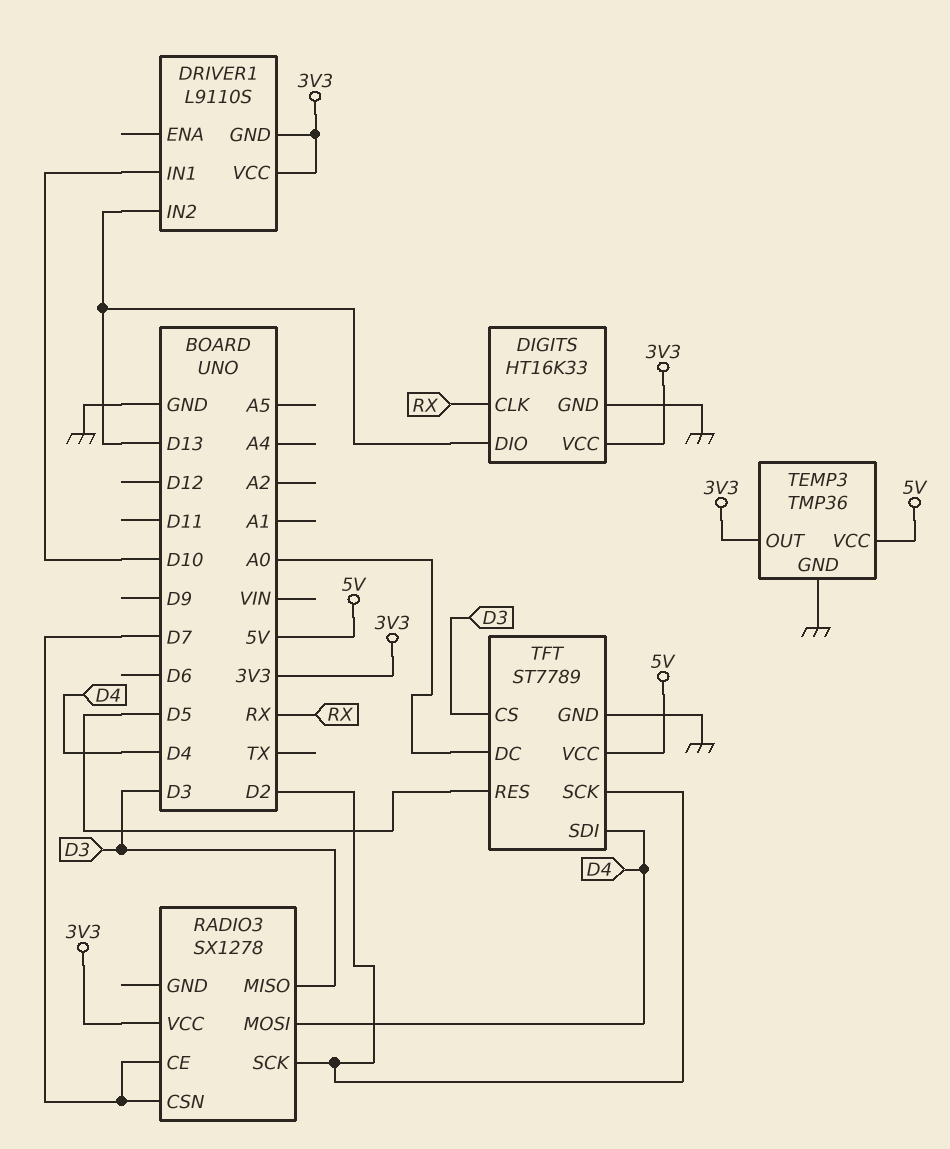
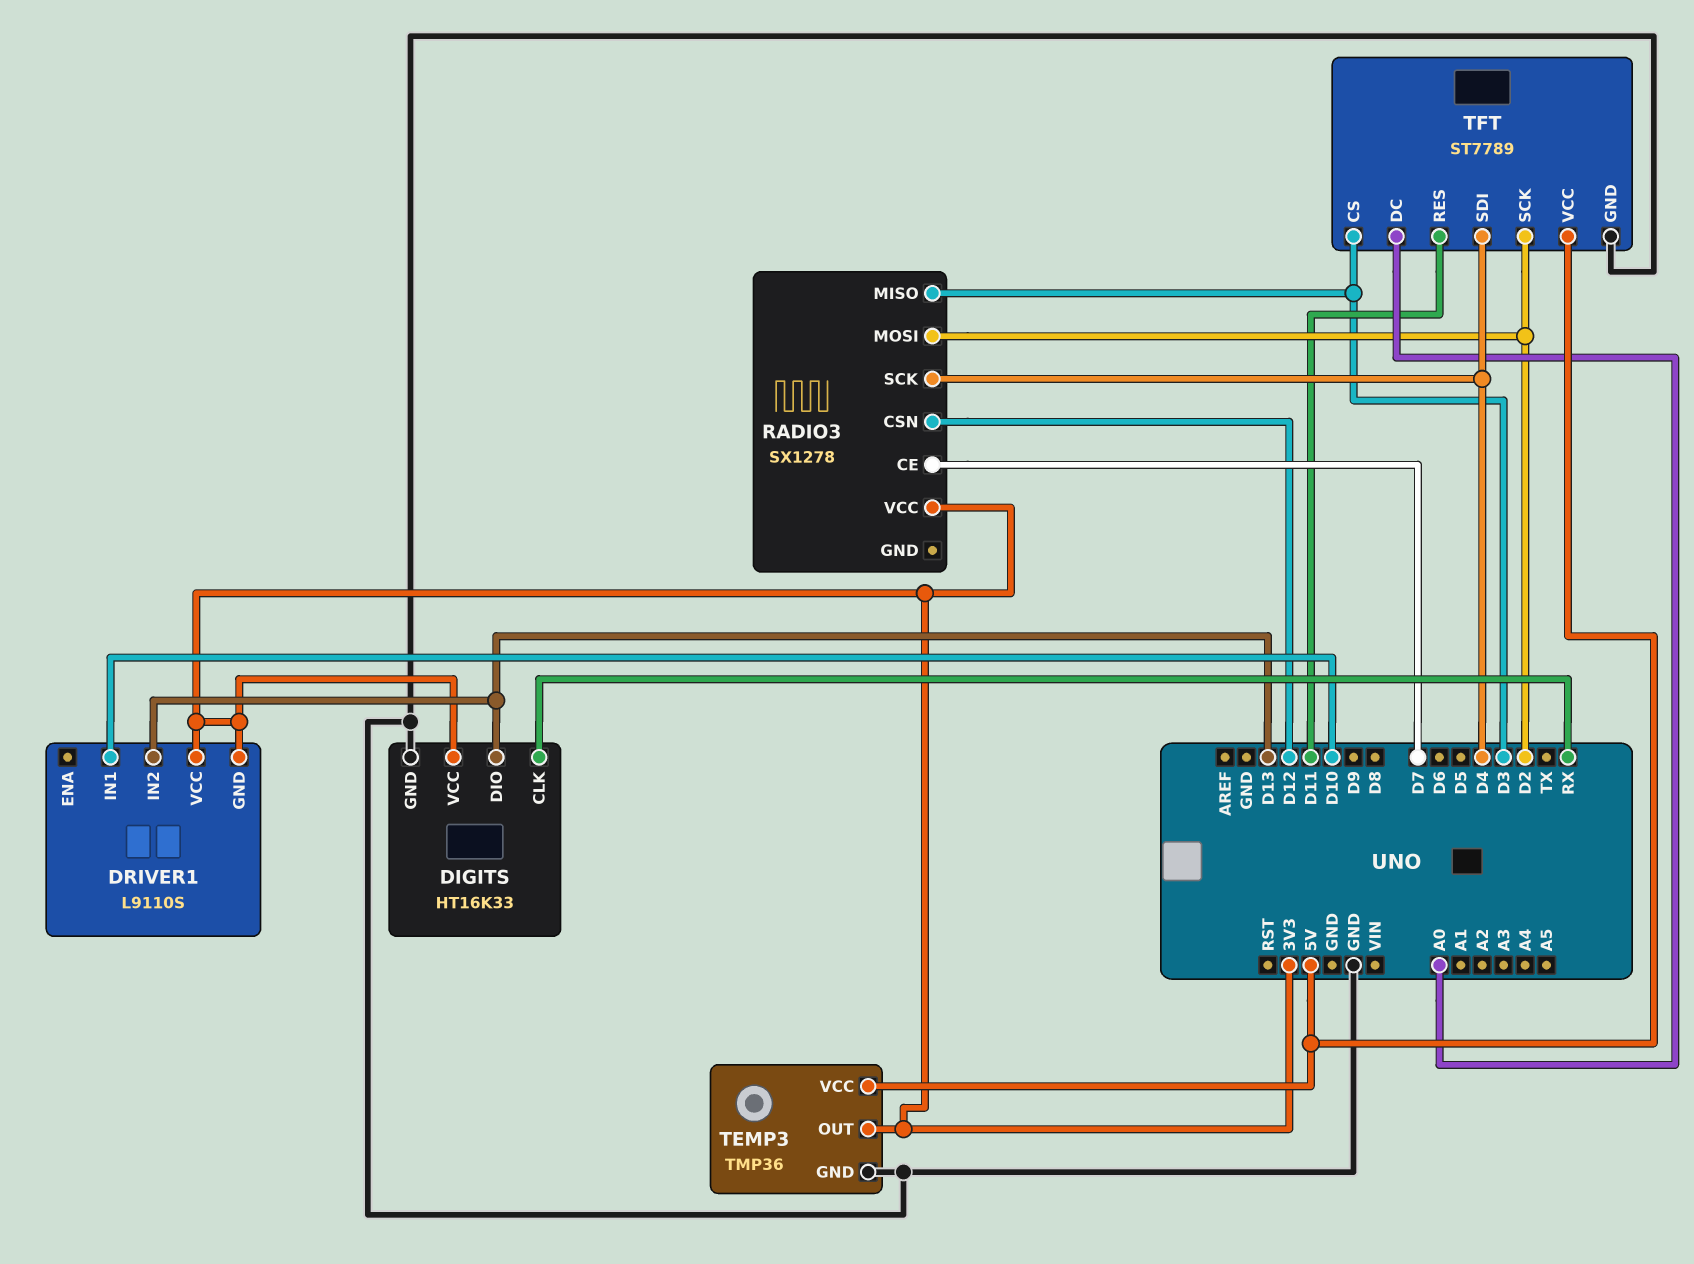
RADIO3 pin CSN: D7 -> D12
RADIO3 pin MOSI: D4 -> D2
RADIO3 pin SCK: D2 -> D4
TFT pin RES: D5 -> D11

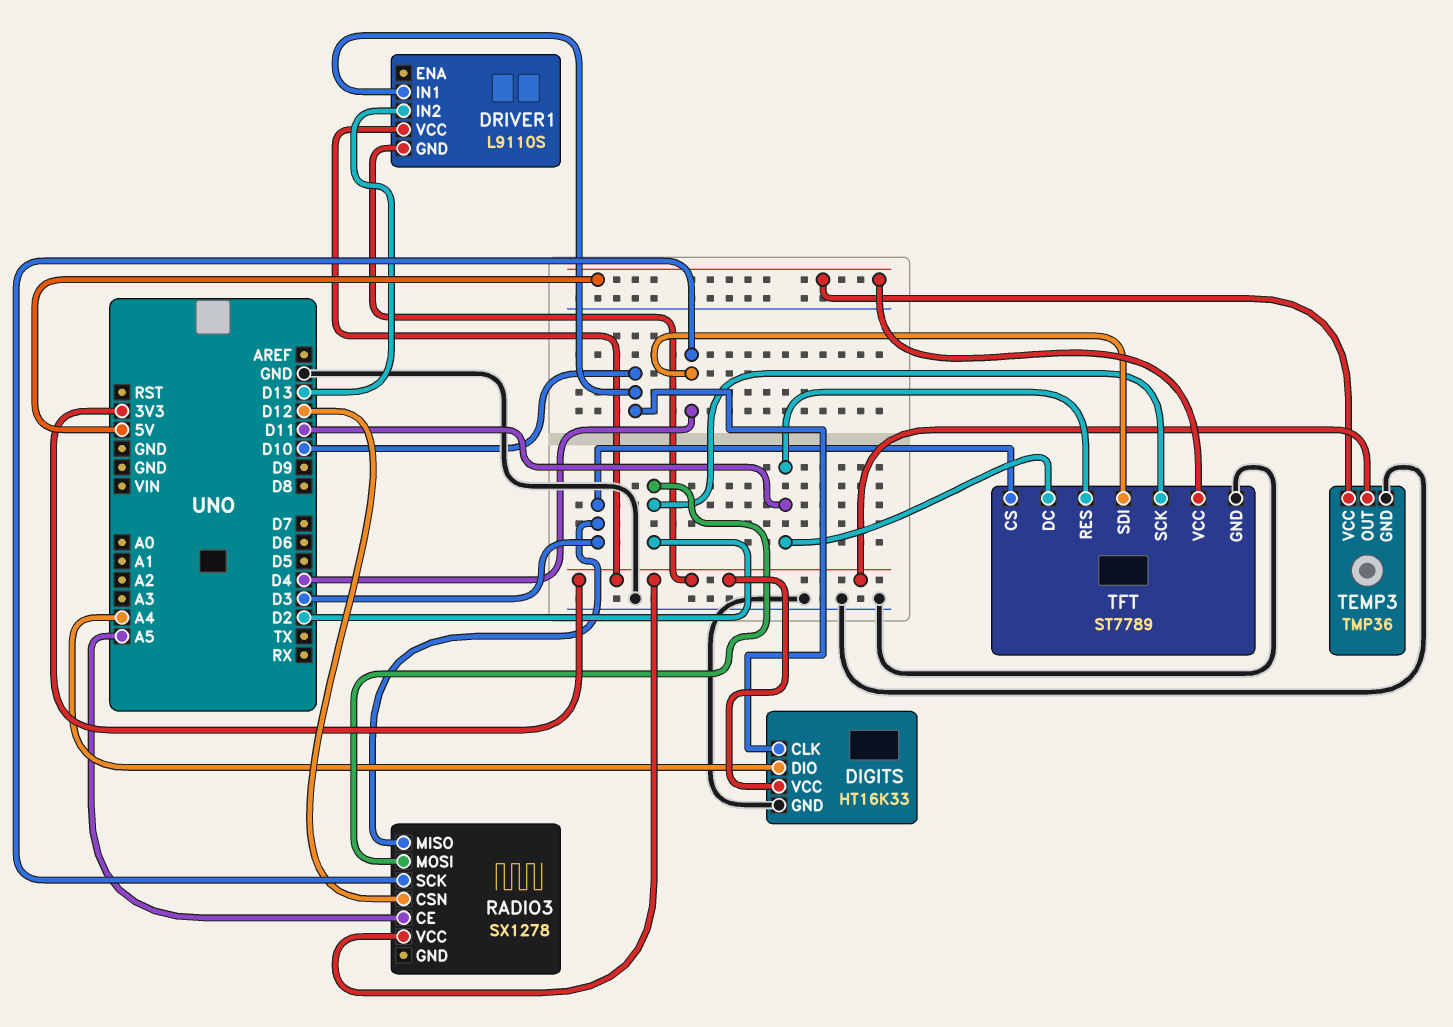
DIGITS pin CLK: RX -> D10
DIGITS pin DIO: D13 -> A4
RADIO3 pin CE: D7 -> A5
TFT pin DC: A0 -> D11

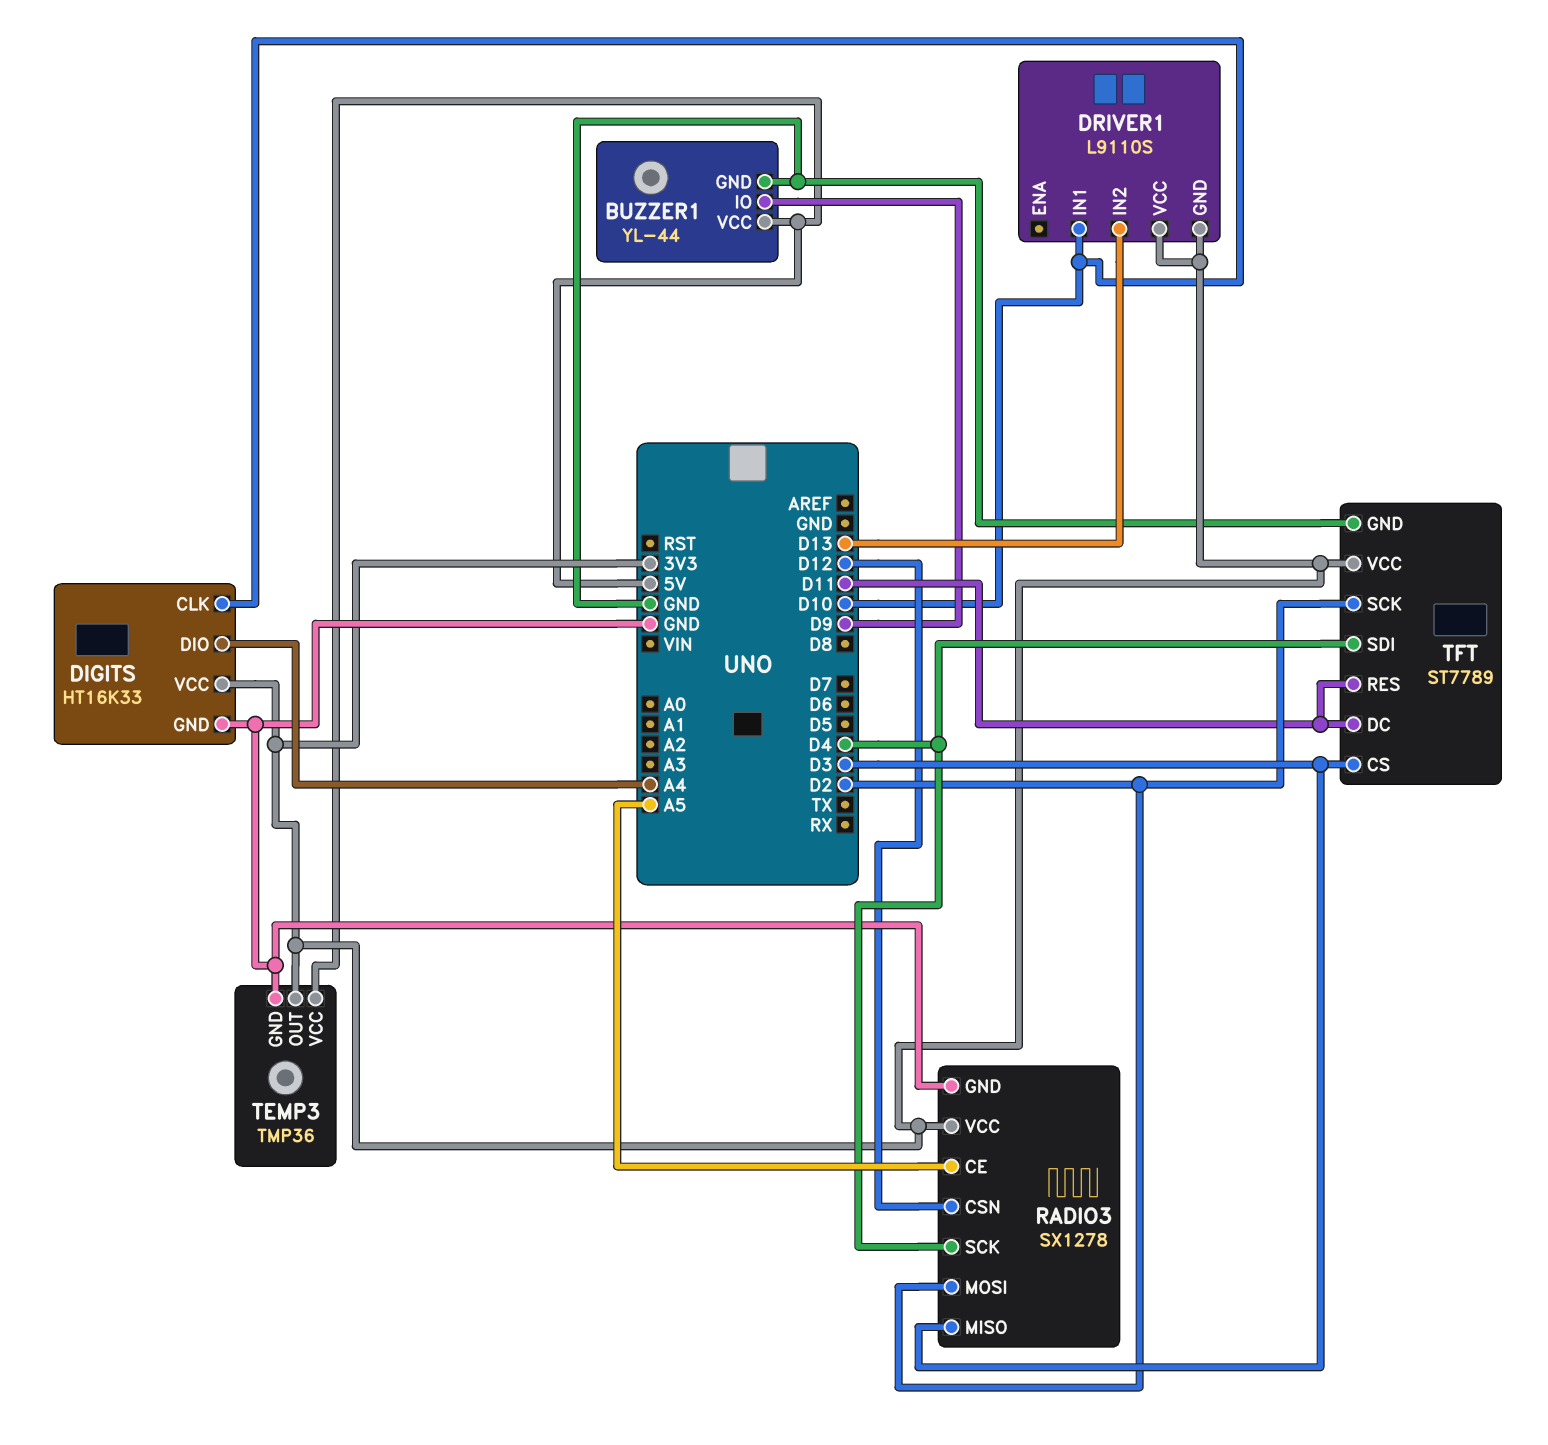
BUZZER1: none -> YL-44
BUZZER1 pin GND: none -> GND
BUZZER1 pin IO: none -> D9
BUZZER1 pin VCC: none -> 5V
RADIO3 pin GND: none -> GND
TFT pin VCC: 5V -> 3V3

